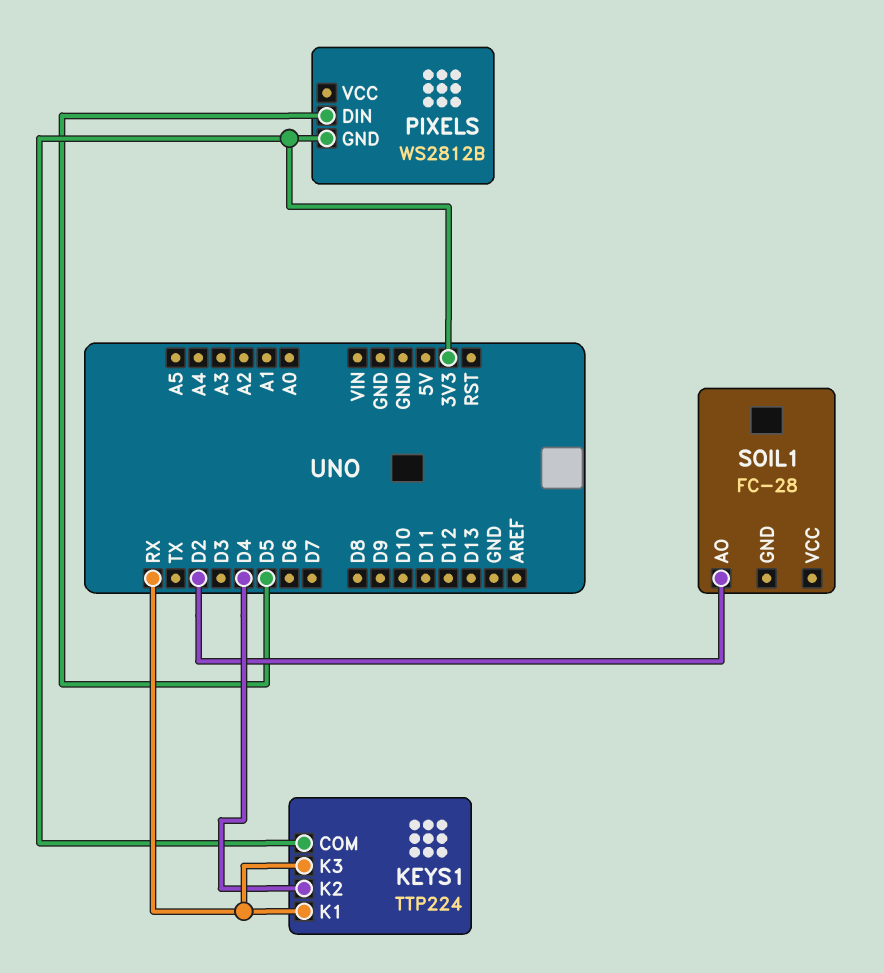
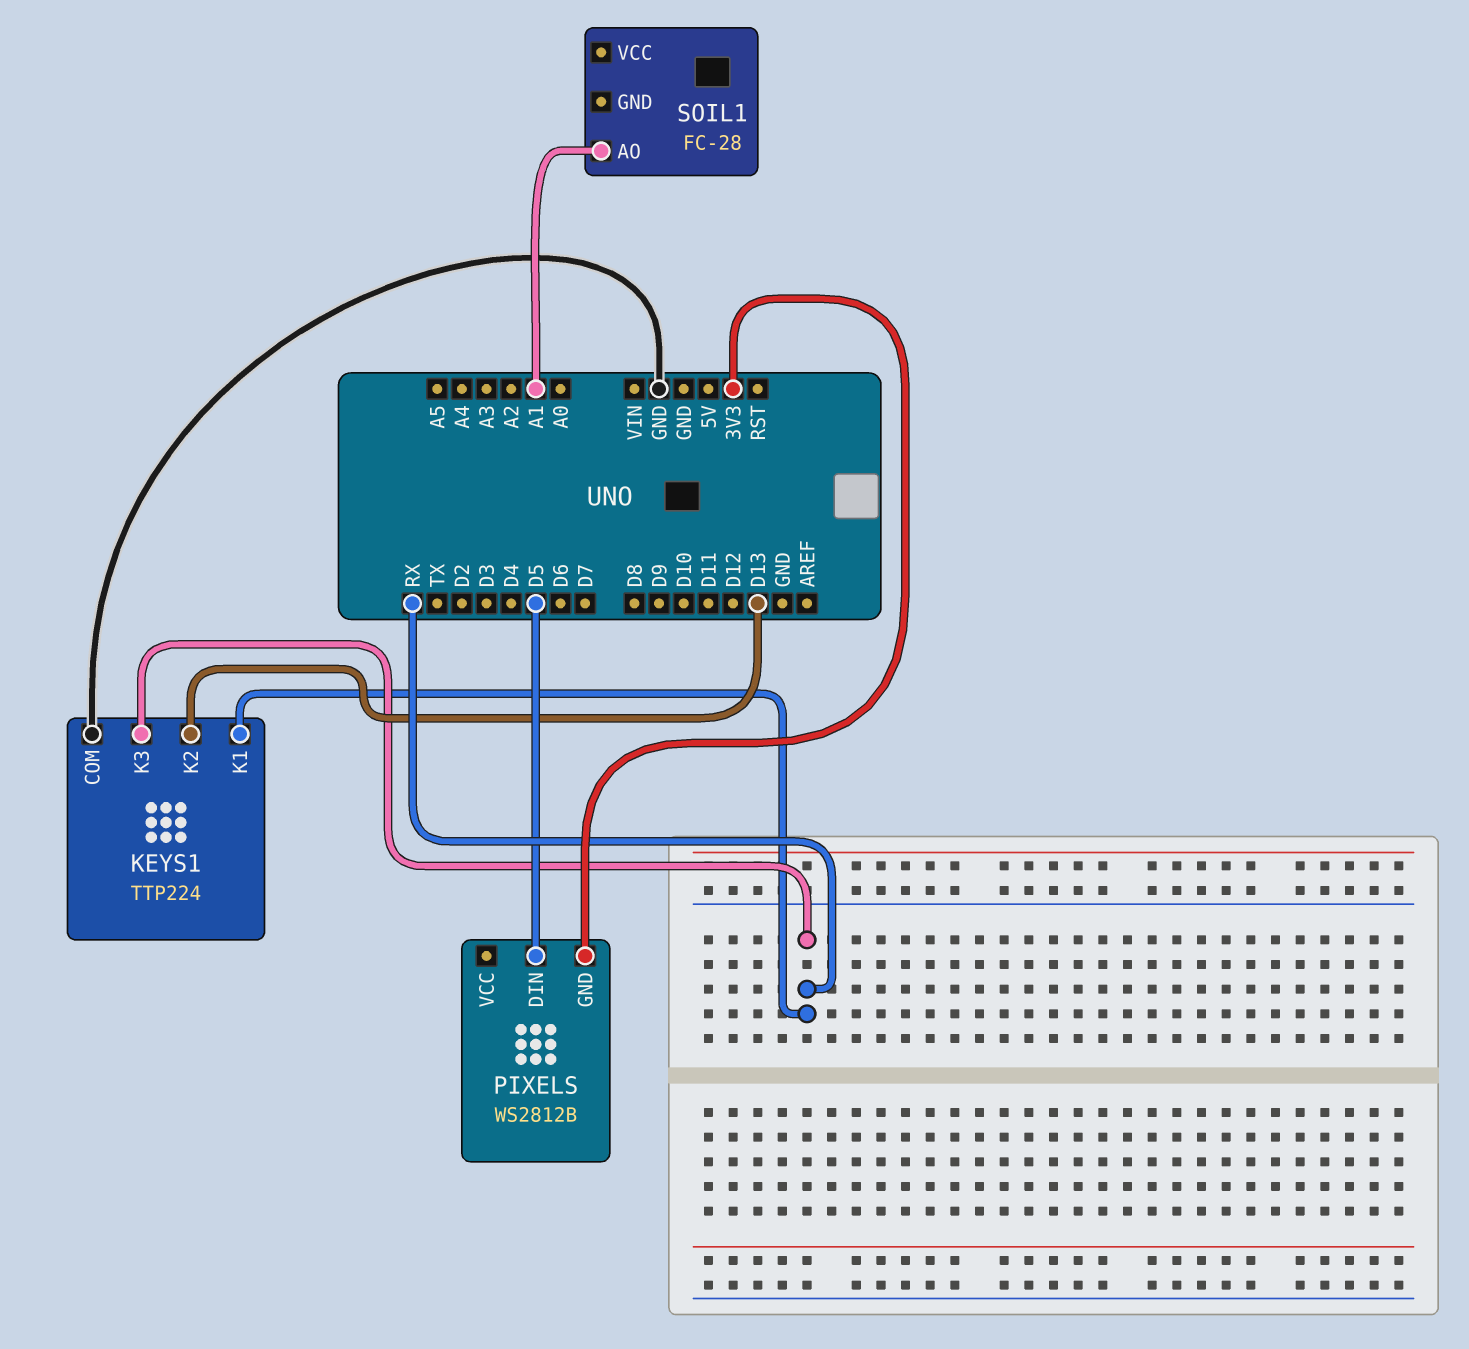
KEYS1 pin COM: 3V3 -> GND
KEYS1 pin K2: D4 -> D13
SOIL1 pin AO: D2 -> A1

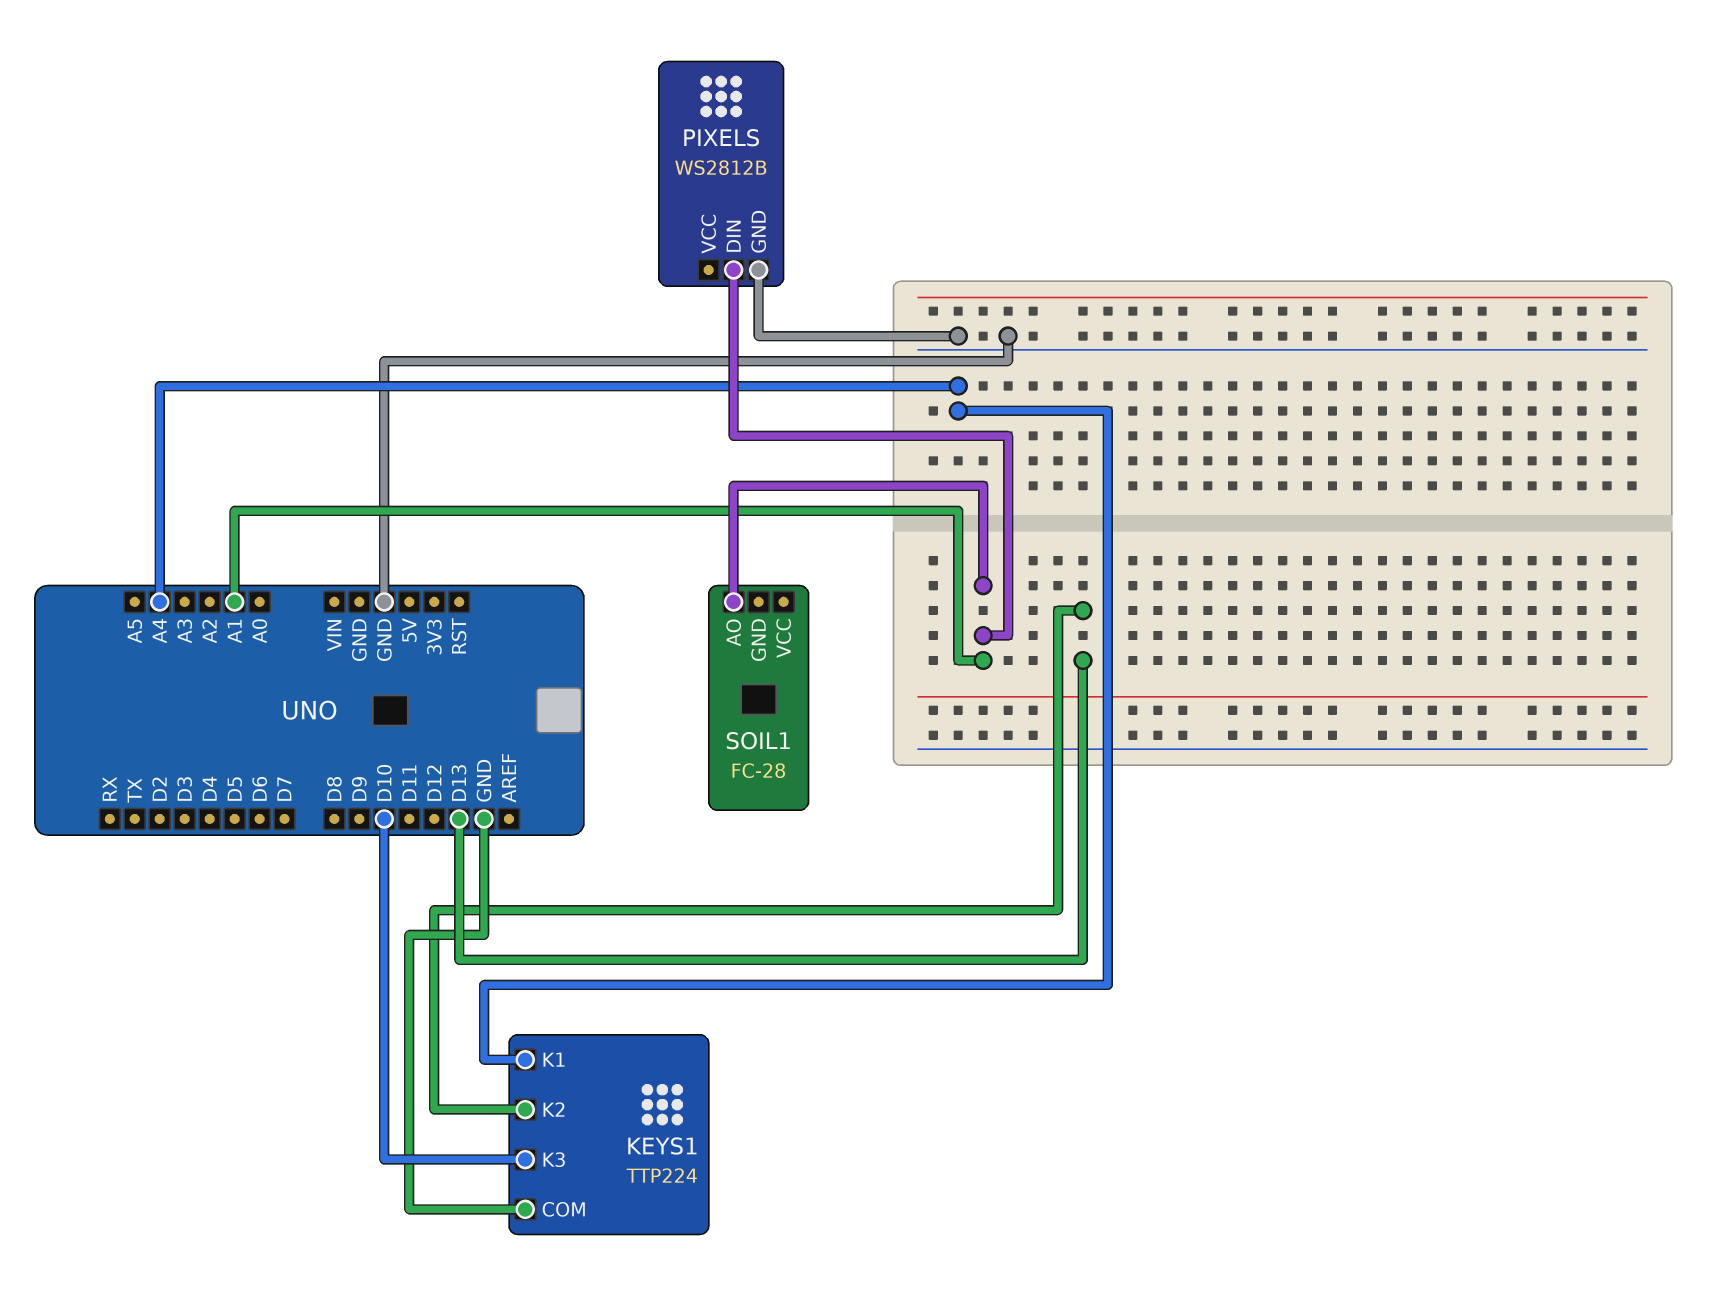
KEYS1 pin K1: RX -> A4
KEYS1 pin K3: RX -> D10
PIXELS pin DIN: D5 -> A1
PIXELS pin GND: 3V3 -> GND

